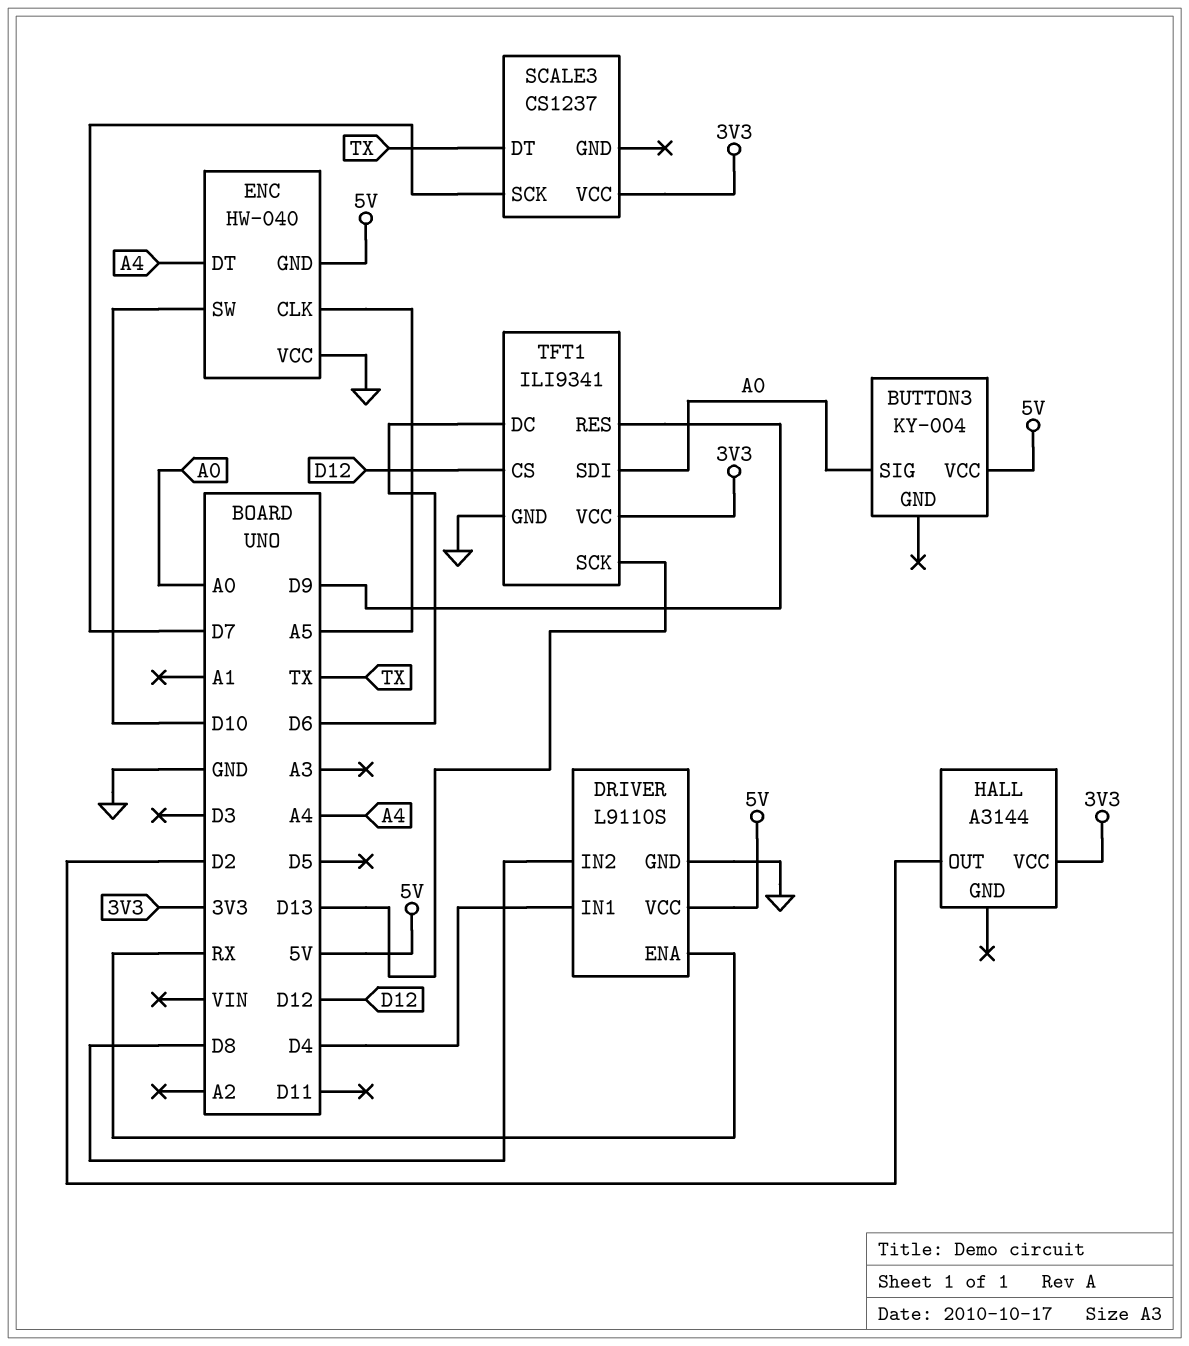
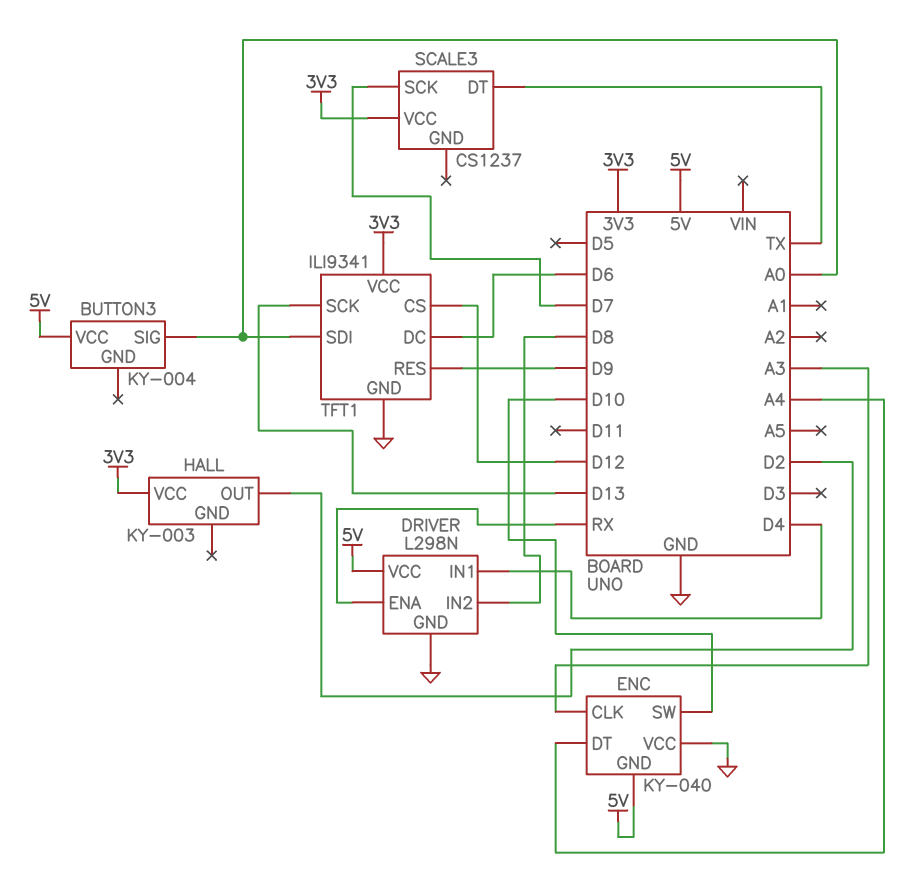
DRIVER: L9110S -> L298N
ENC: HW-040 -> KY-040
ENC pin CLK: A5 -> A3
HALL: A3144 -> KY-003

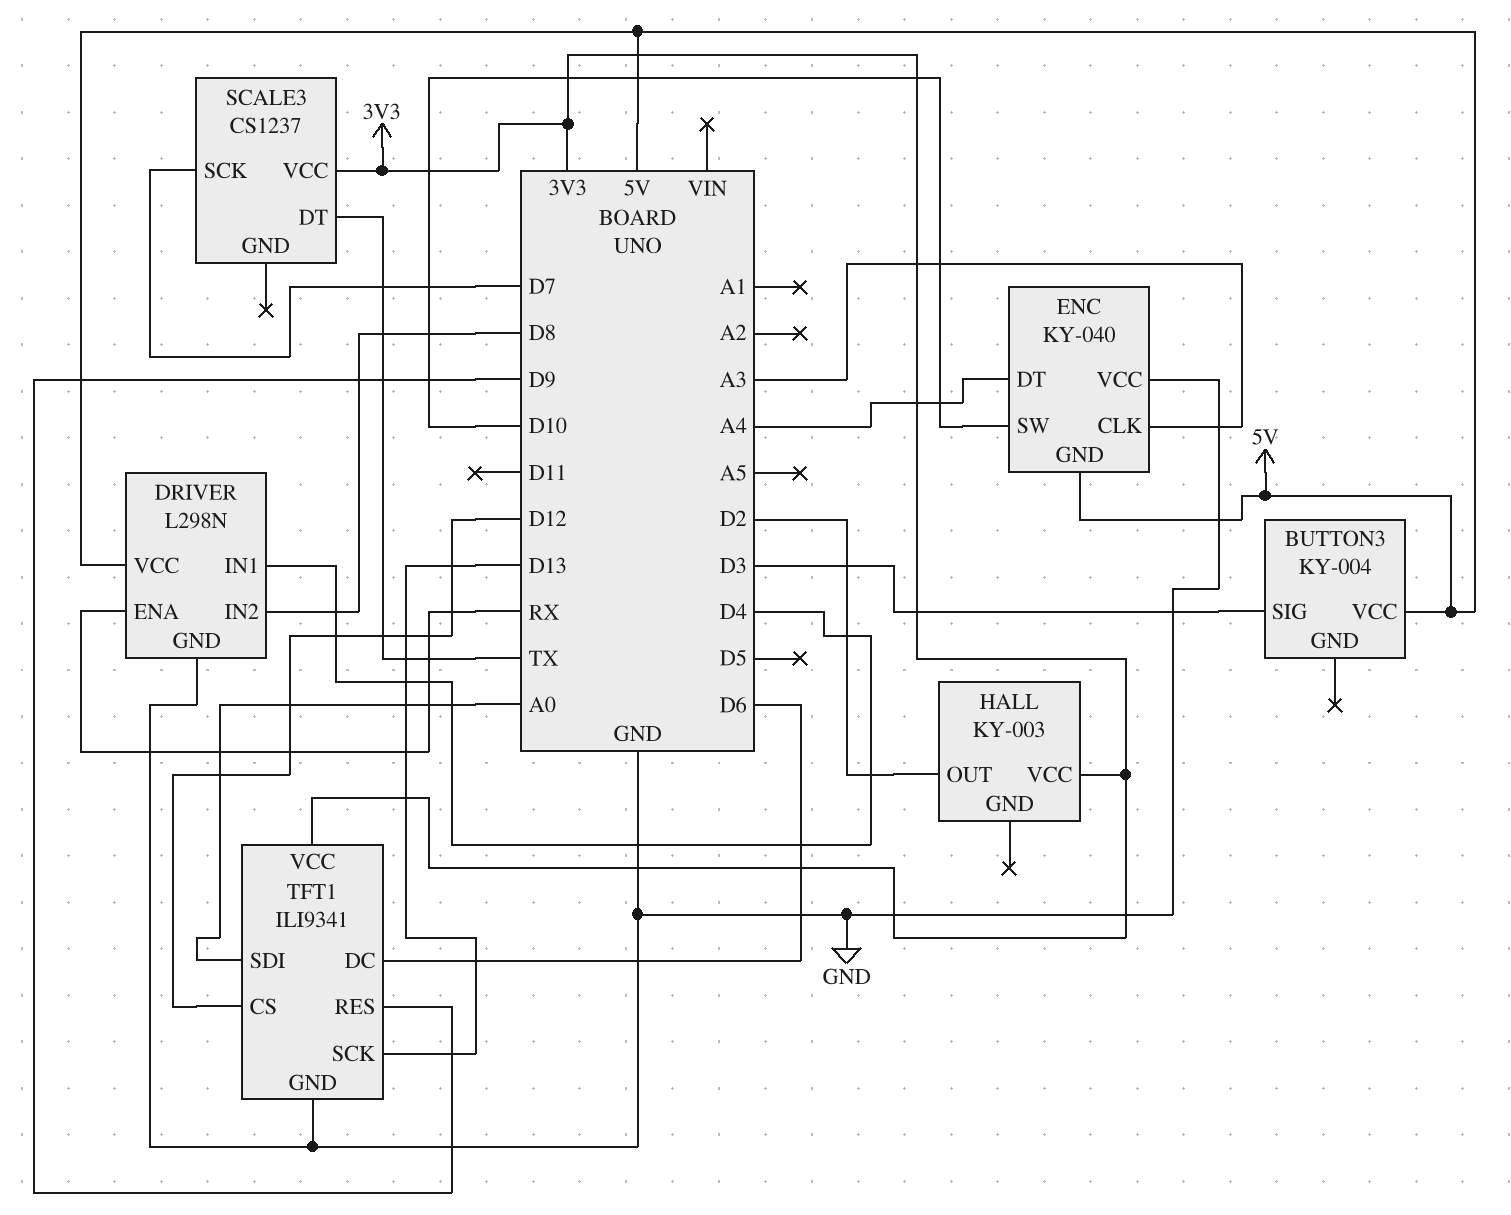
BUTTON3 pin SIG: A0 -> D3

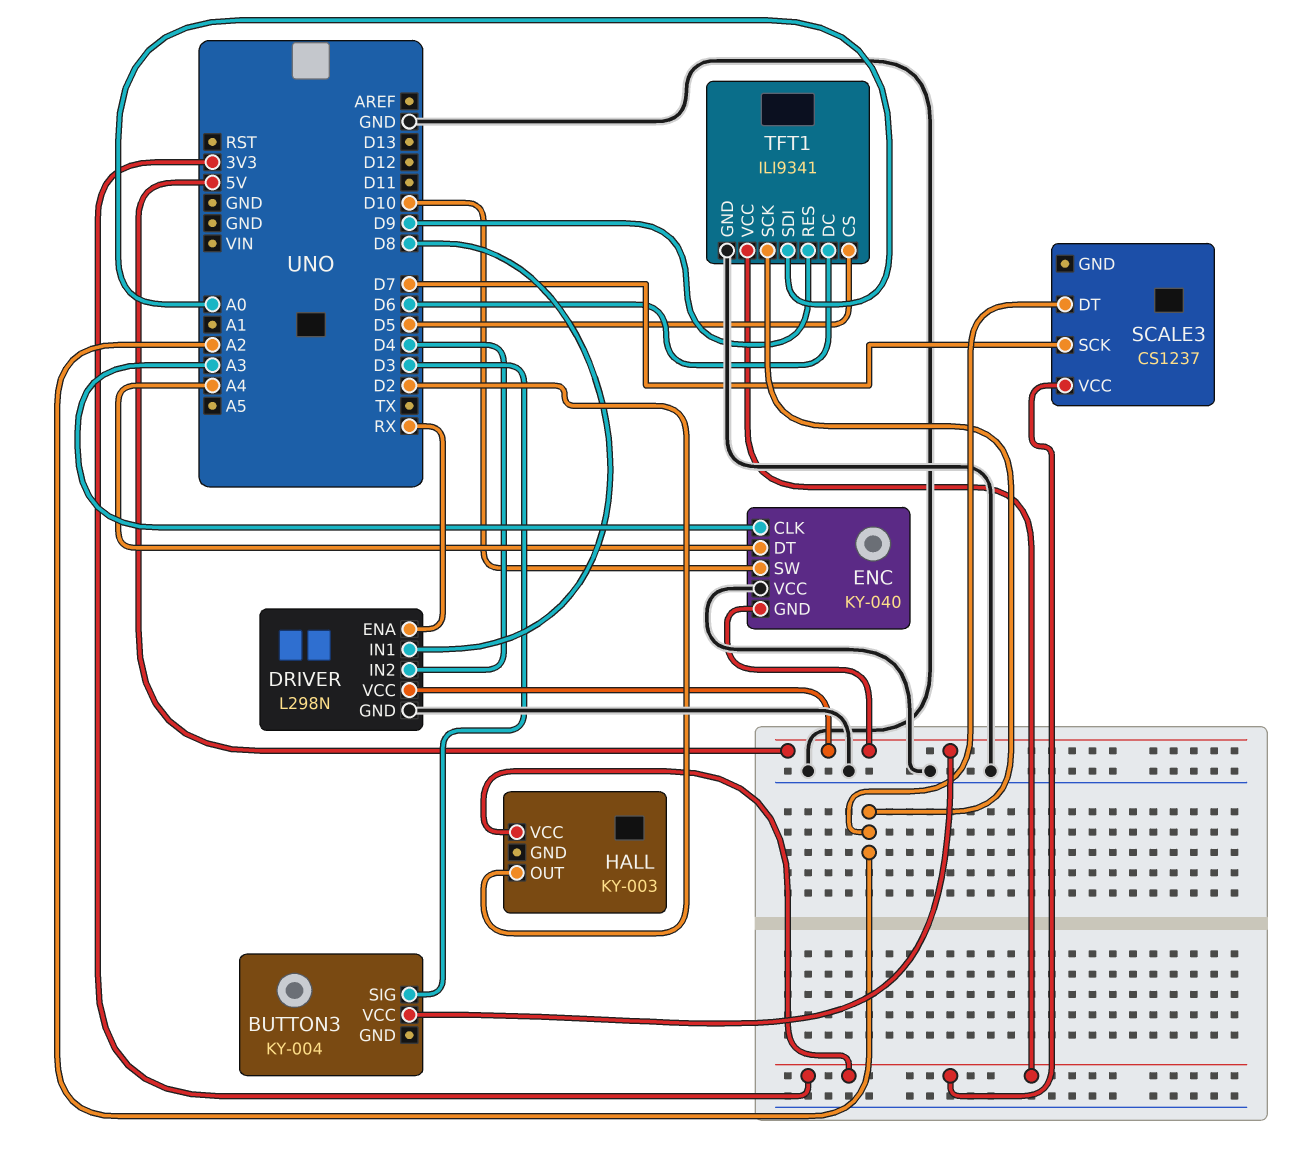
DRIVER pin IN1: D4 -> D8
DRIVER pin IN2: D8 -> D4
SCALE3 pin DT: TX -> A2
TFT1 pin CS: D12 -> D5
TFT1 pin SCK: D13 -> A2

